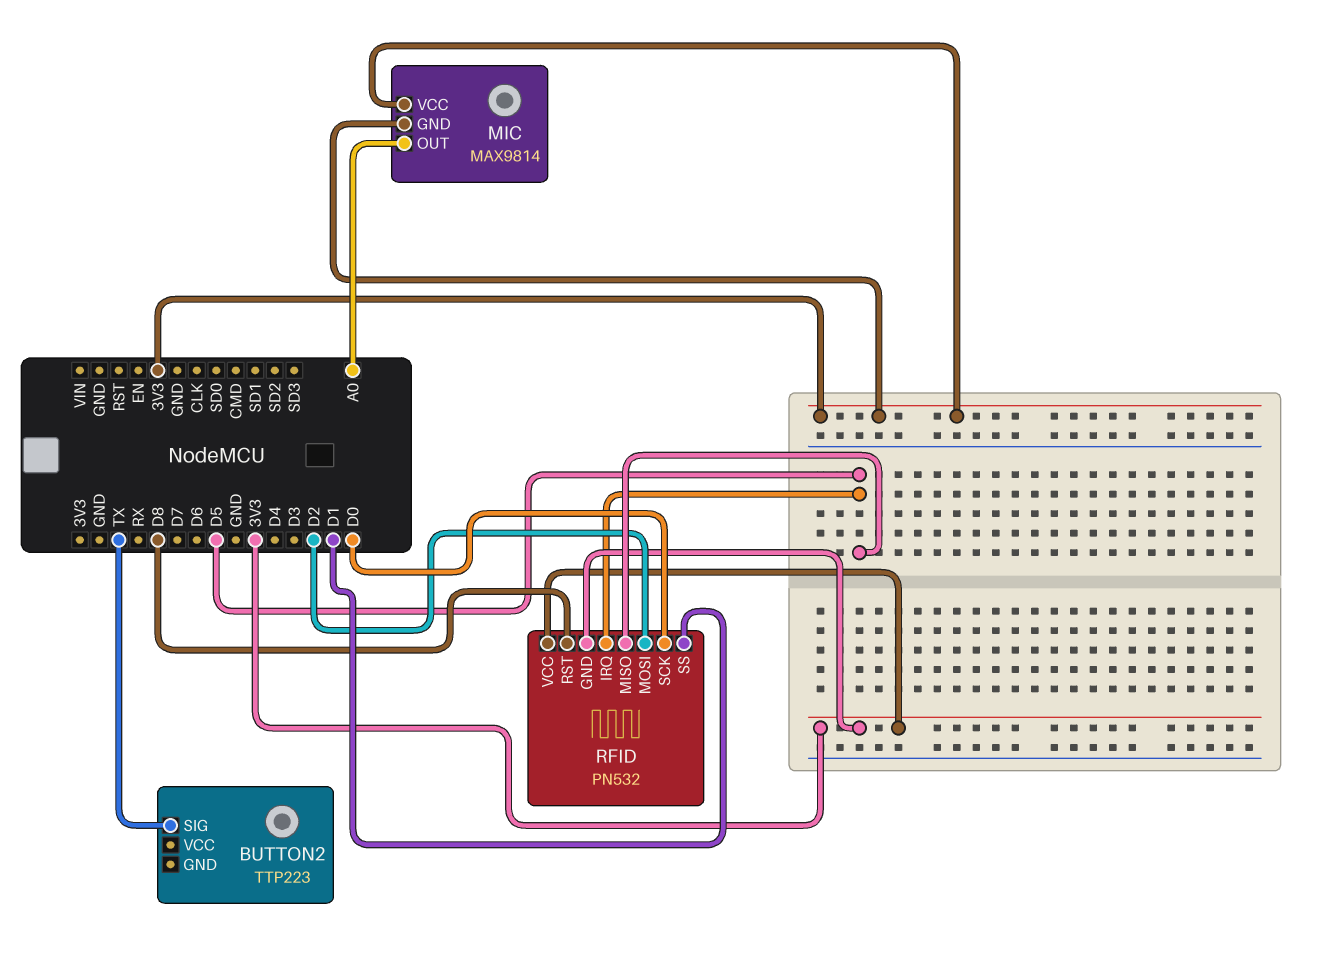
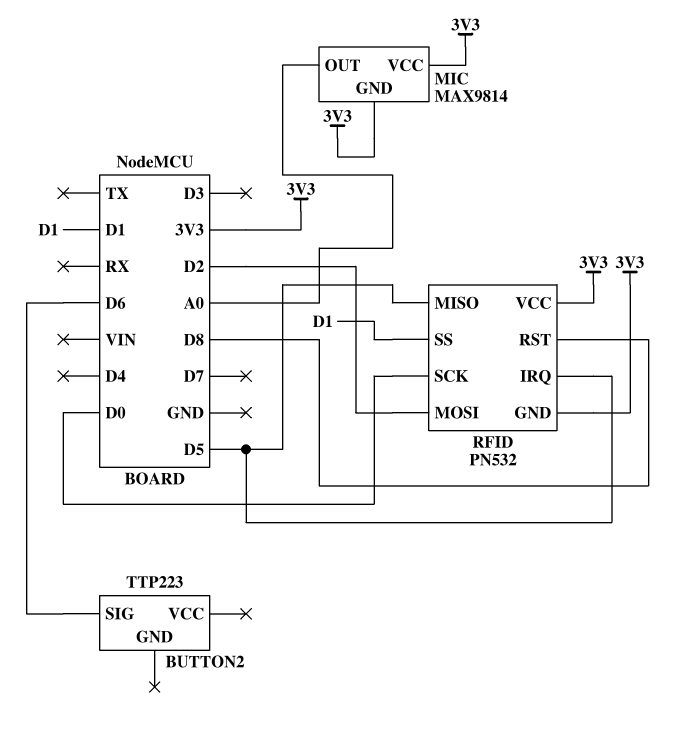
BUTTON2 pin SIG: TX -> D6

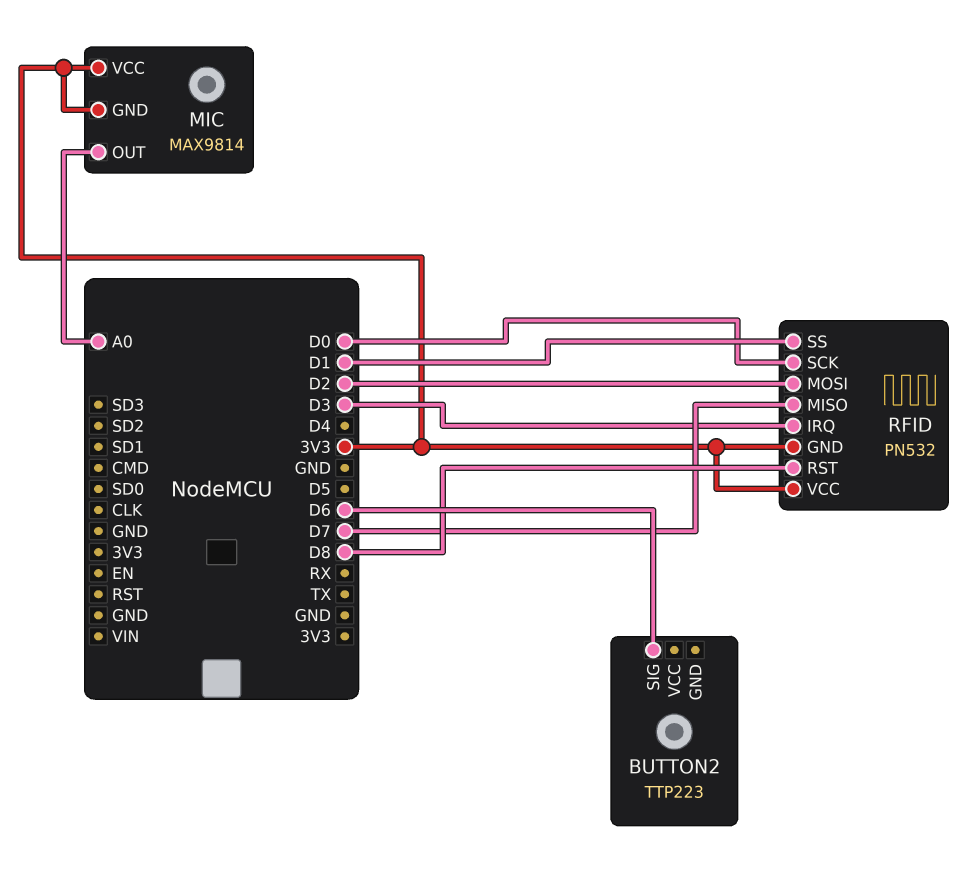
RFID pin IRQ: D5 -> D3
RFID pin MISO: D5 -> D7

